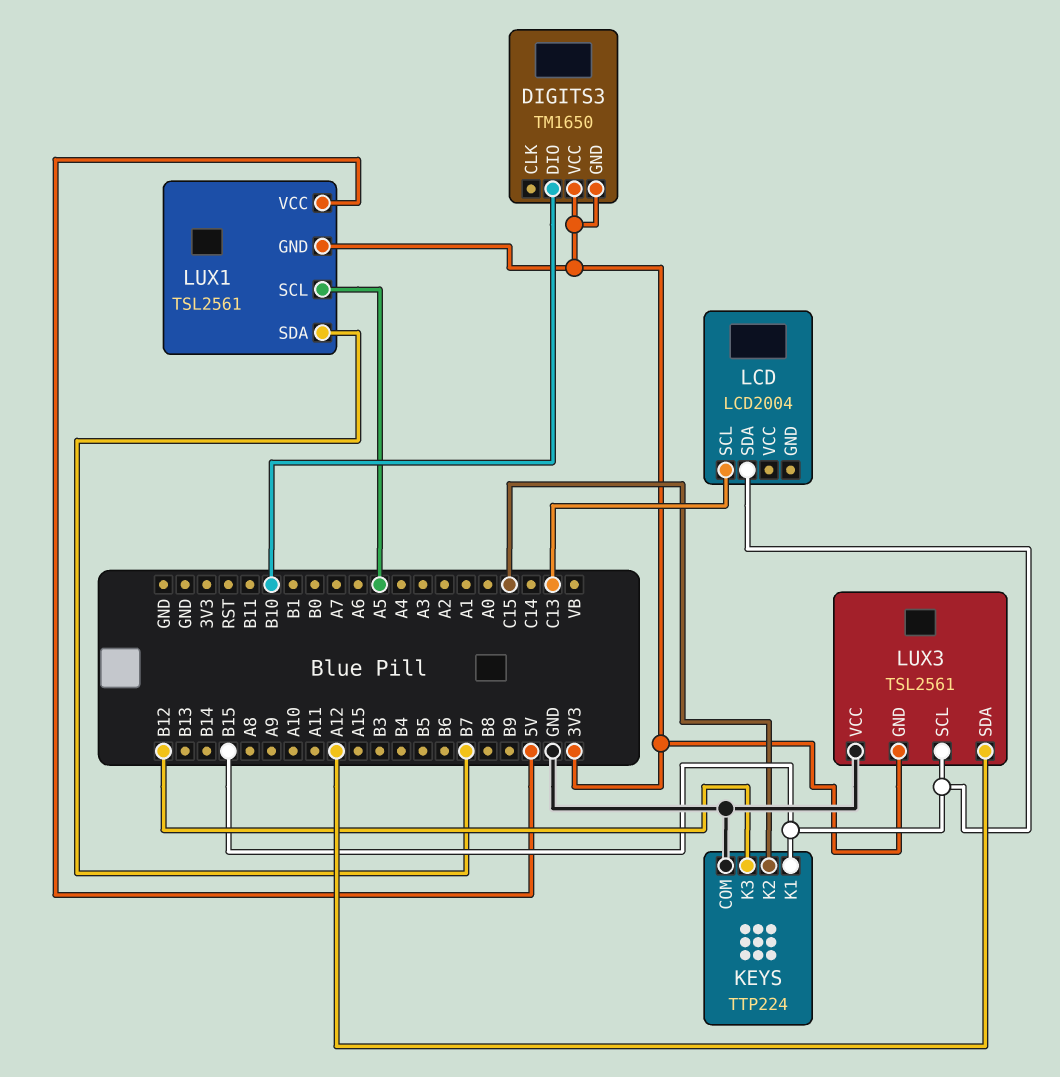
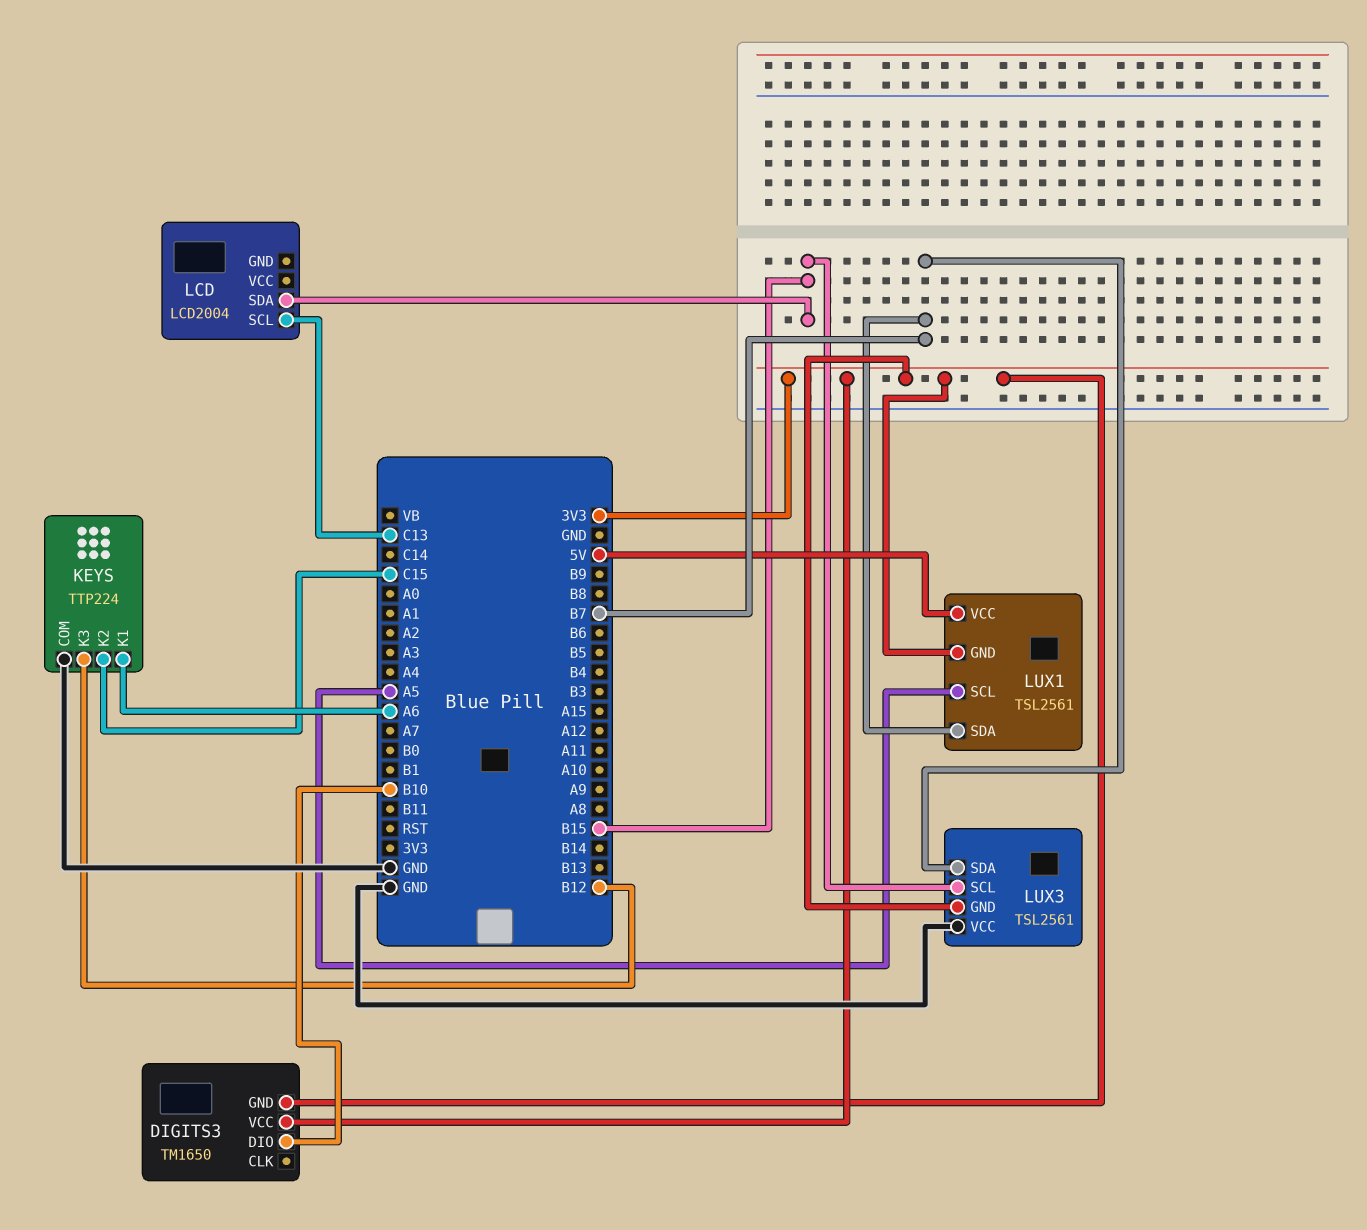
KEYS pin K1: B15 -> A6
LUX3 pin SDA: A12 -> B7

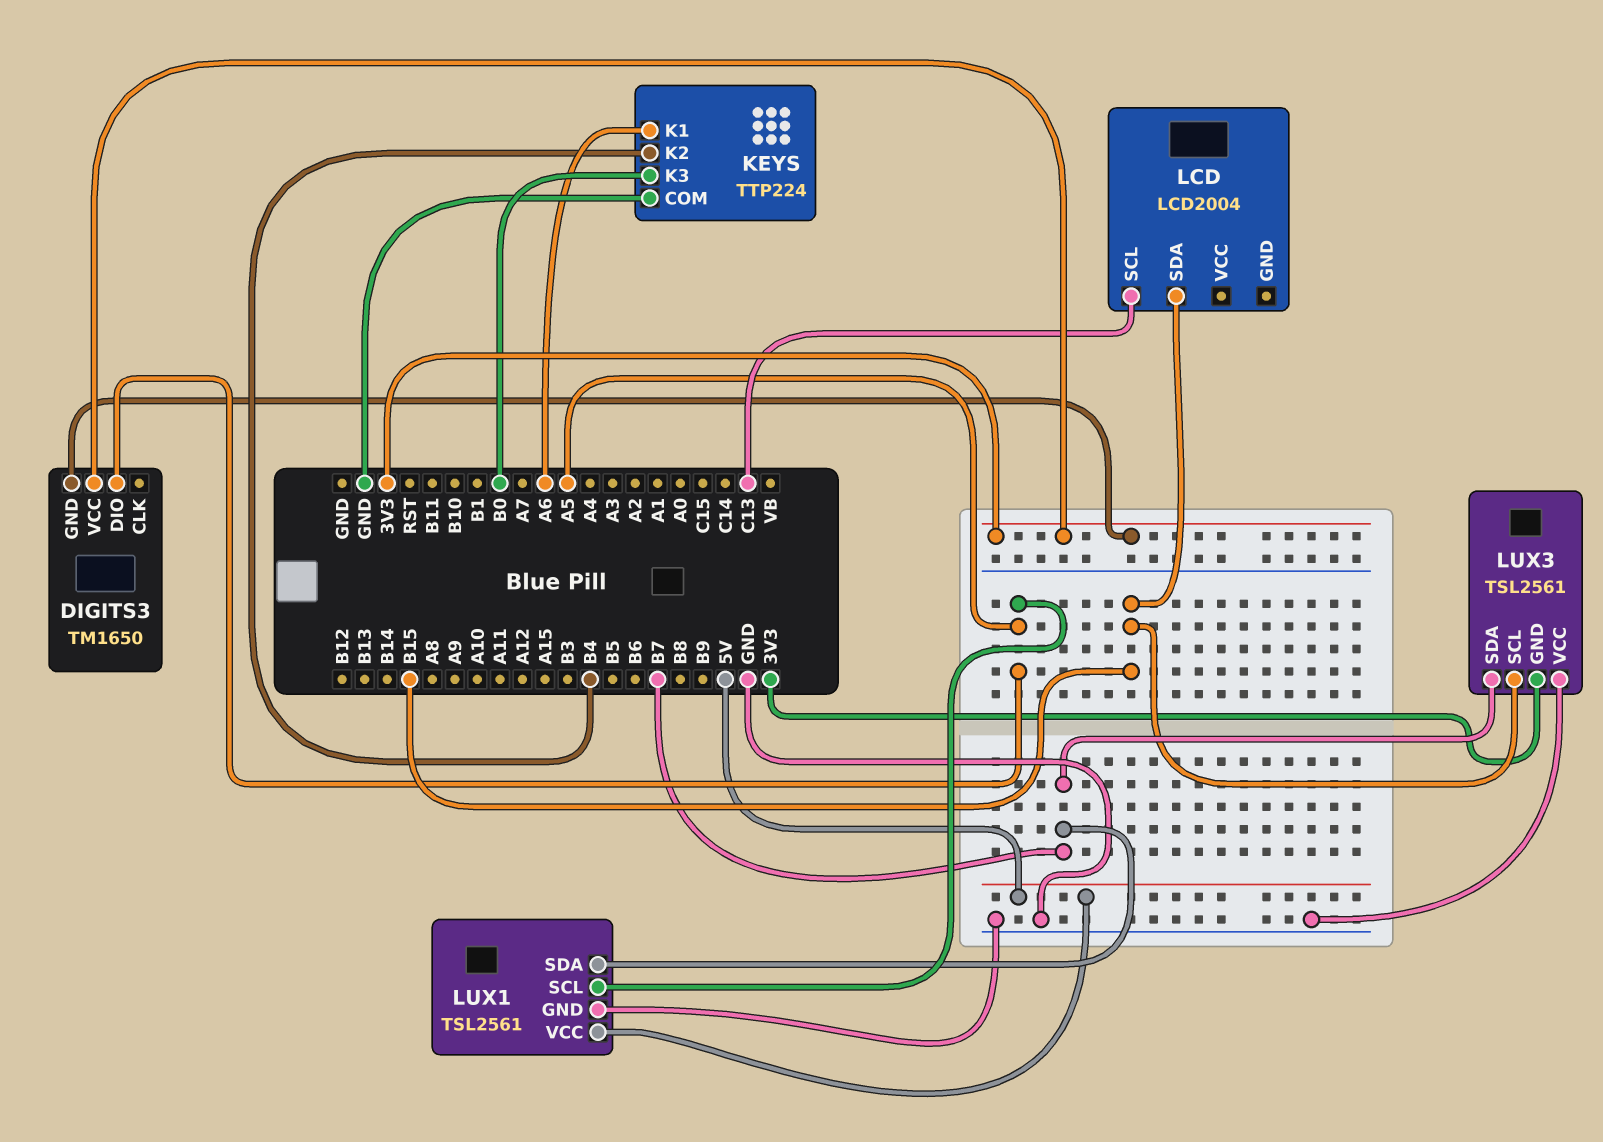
DIGITS3 pin DIO: B10 -> A5
KEYS pin K2: C15 -> B4
KEYS pin K3: B12 -> B0
LUX1 pin GND: 3V3 -> GND

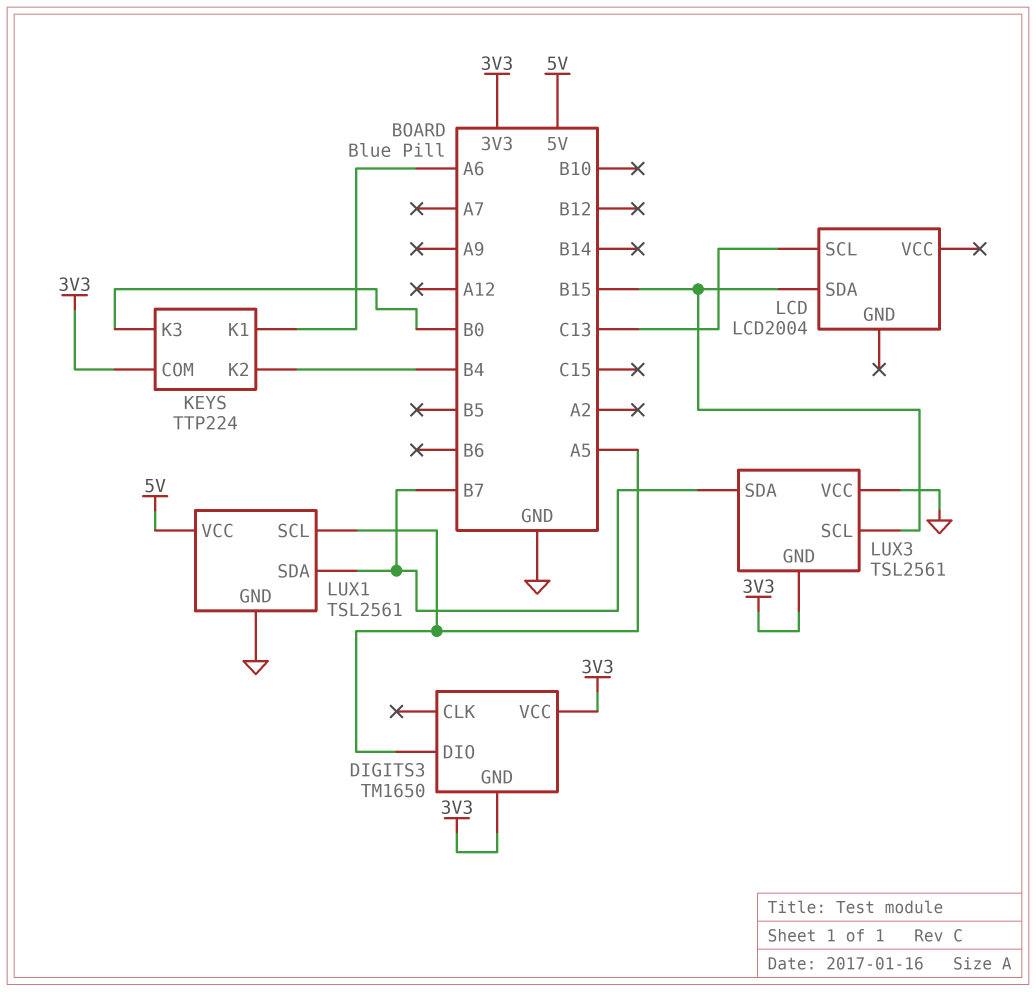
KEYS pin COM: GND -> 3V3

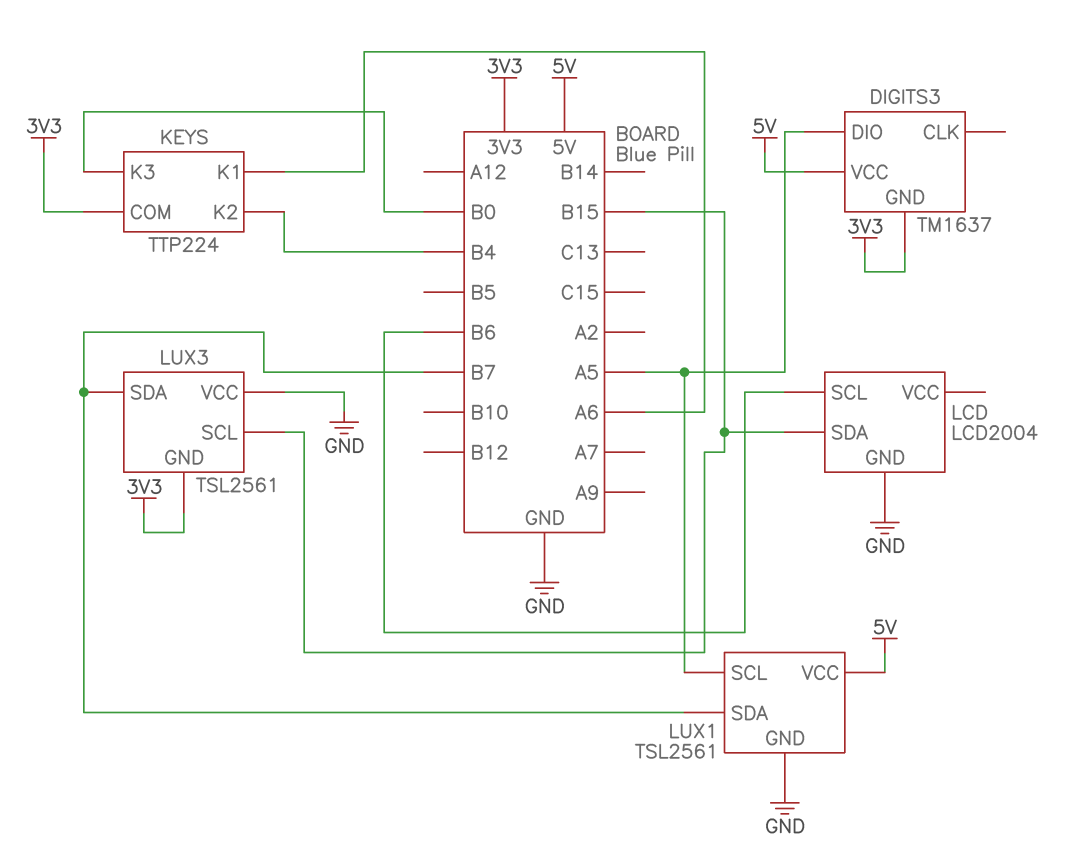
DIGITS3: TM1650 -> TM1637
DIGITS3 pin VCC: 3V3 -> 5V
LCD pin GND: none -> GND
LCD pin SCL: C13 -> B6

